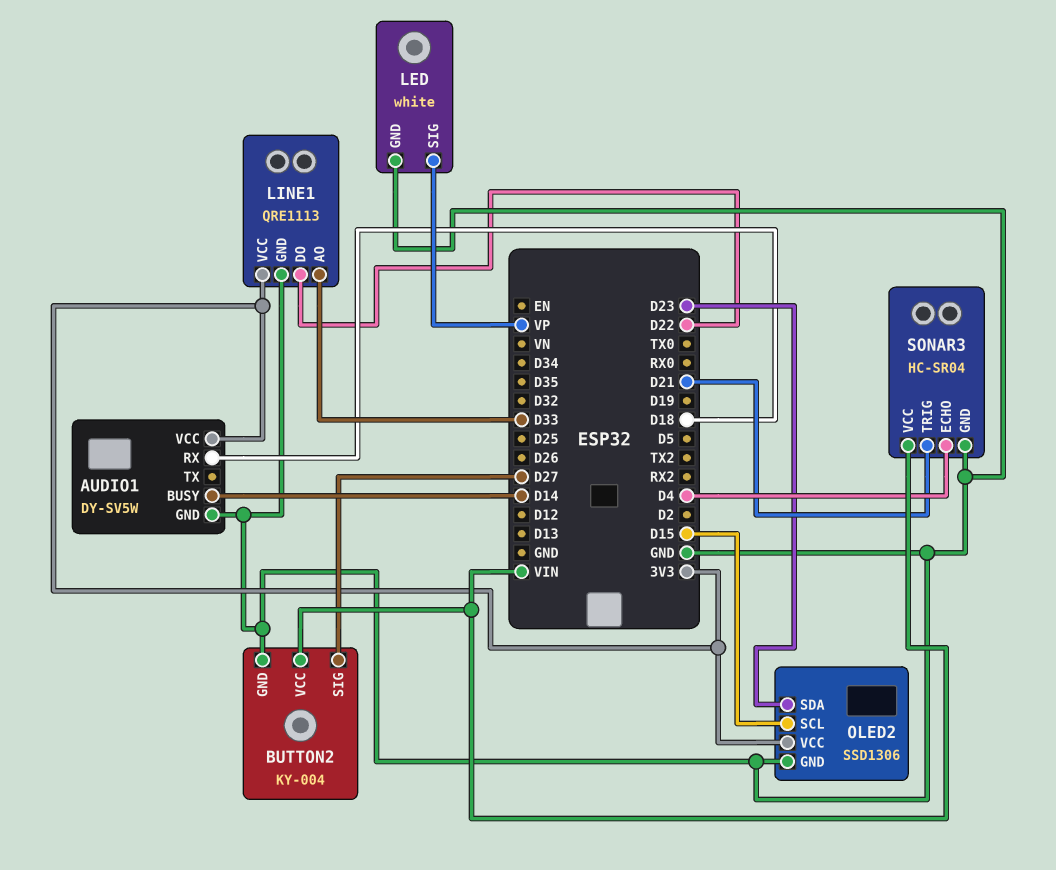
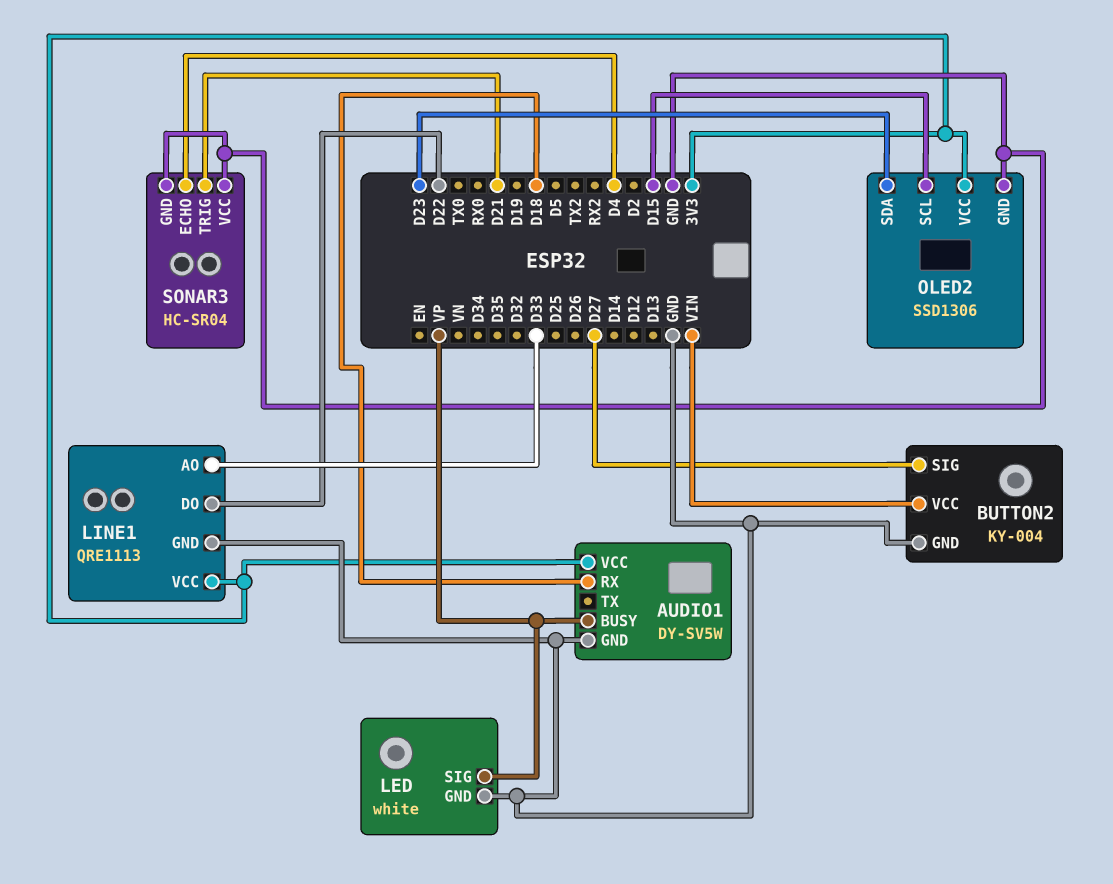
AUDIO1 pin BUSY: D14 -> VP
SONAR3 pin VCC: VIN -> GND

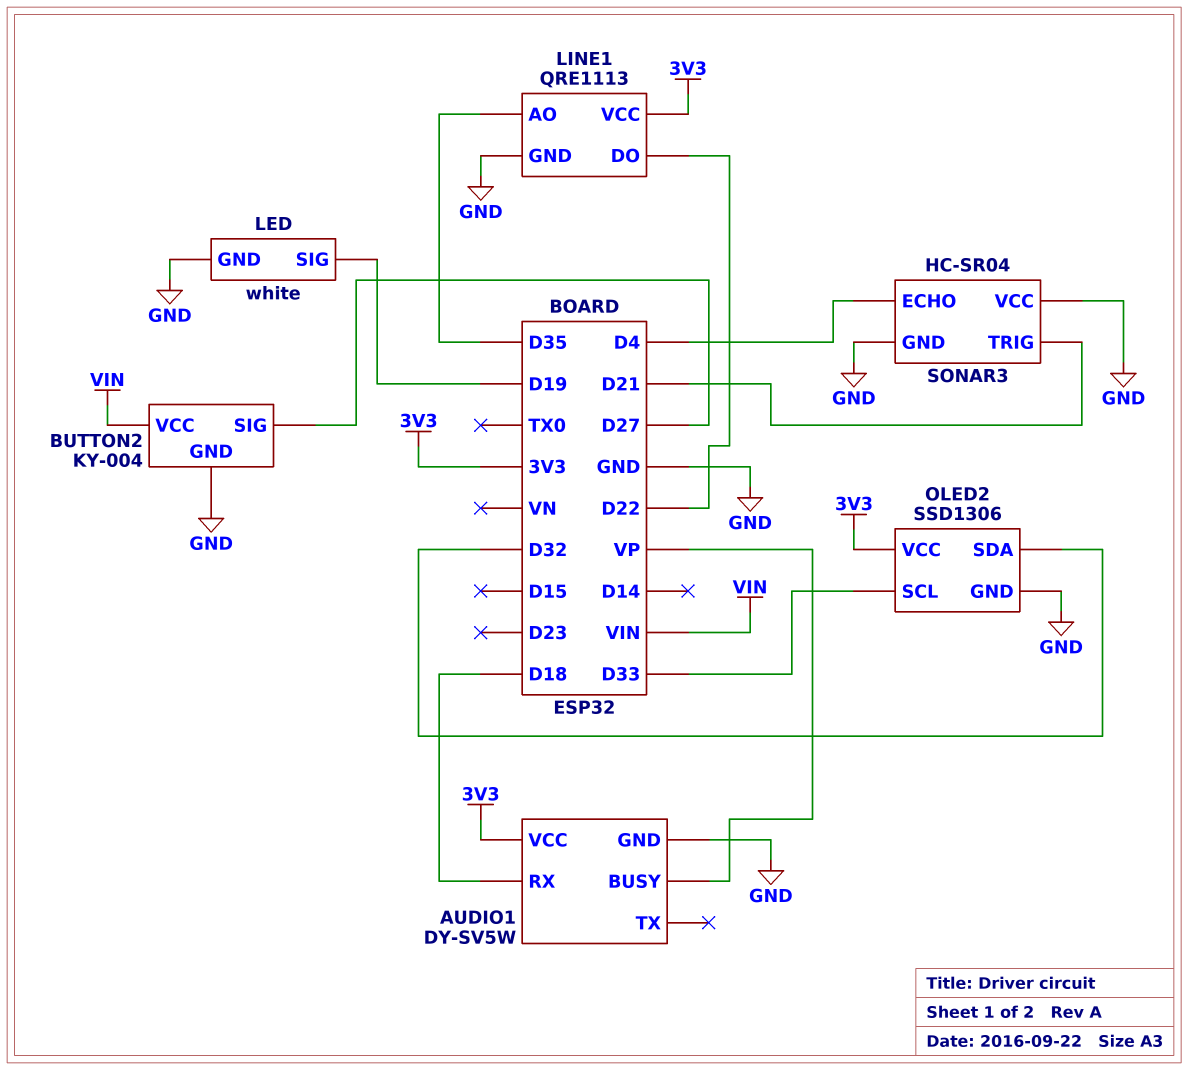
LED pin SIG: VP -> D19
LINE1 pin AO: D33 -> D35
OLED2 pin SCL: D15 -> D33
OLED2 pin SDA: D23 -> D32

